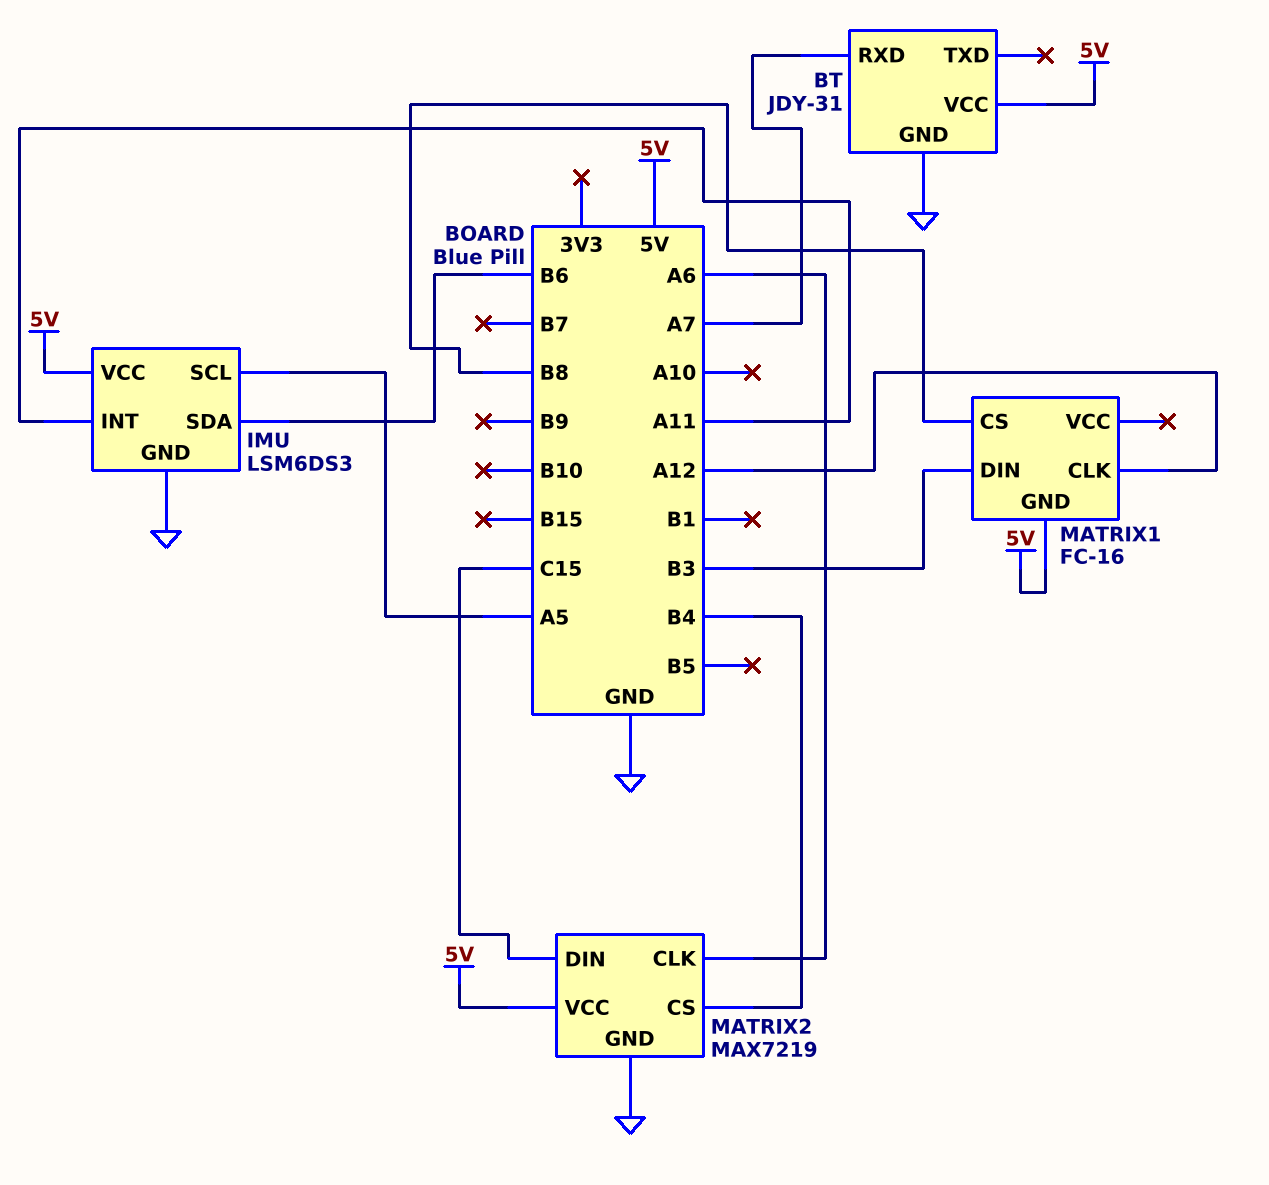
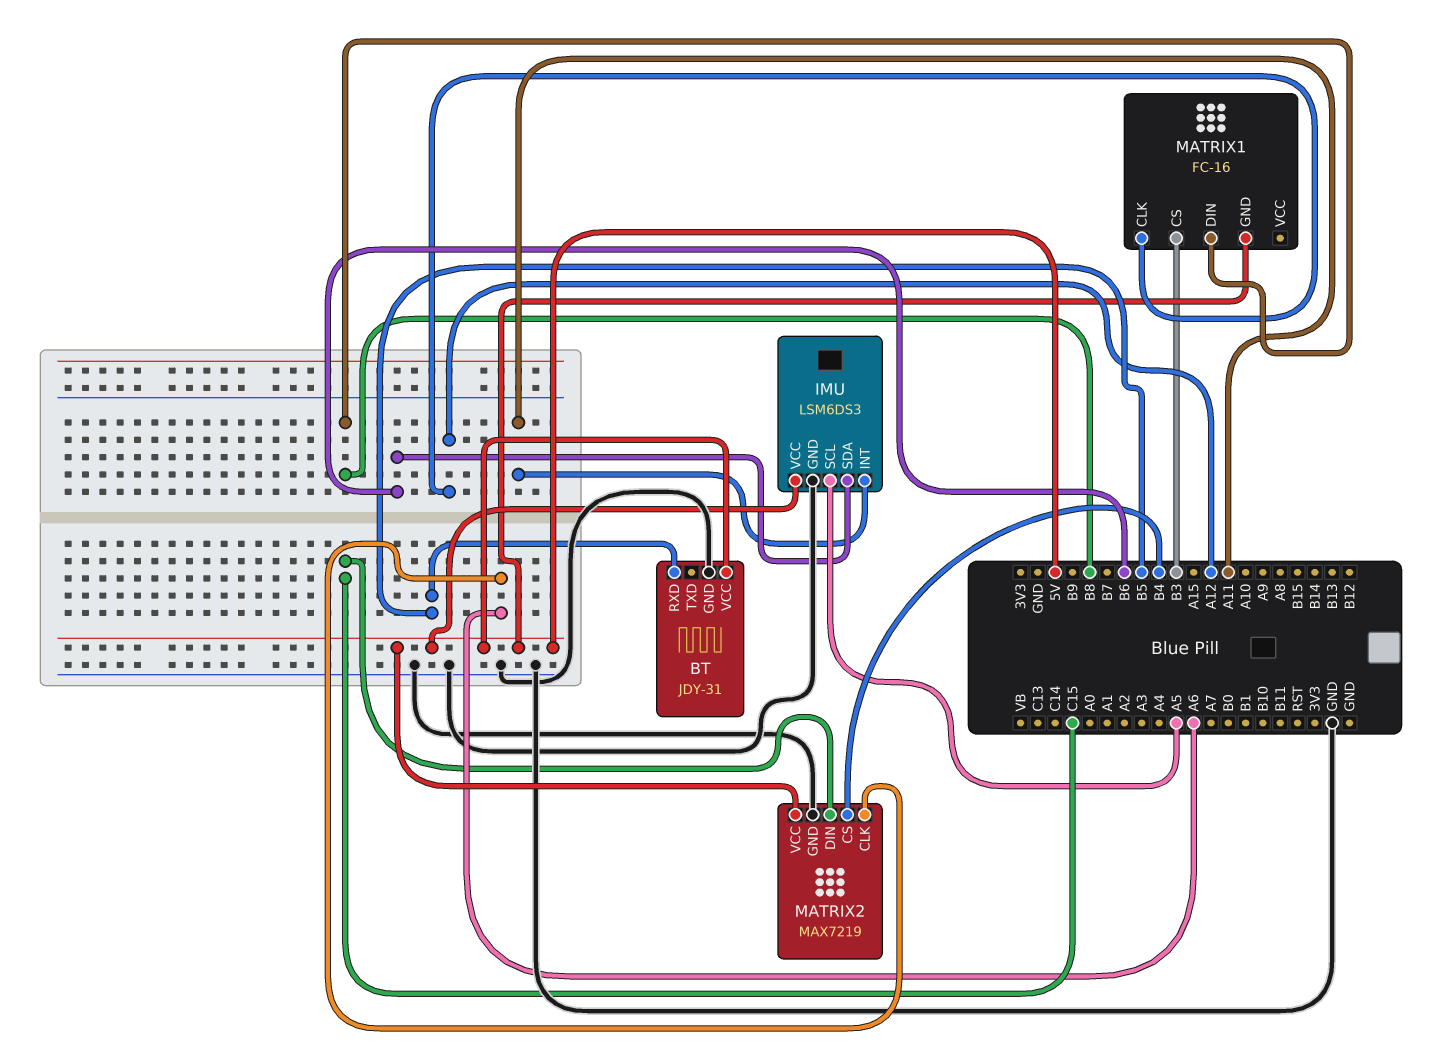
BT pin RXD: A7 -> B5
MATRIX1 pin CS: B8 -> B3
MATRIX1 pin DIN: B3 -> B8

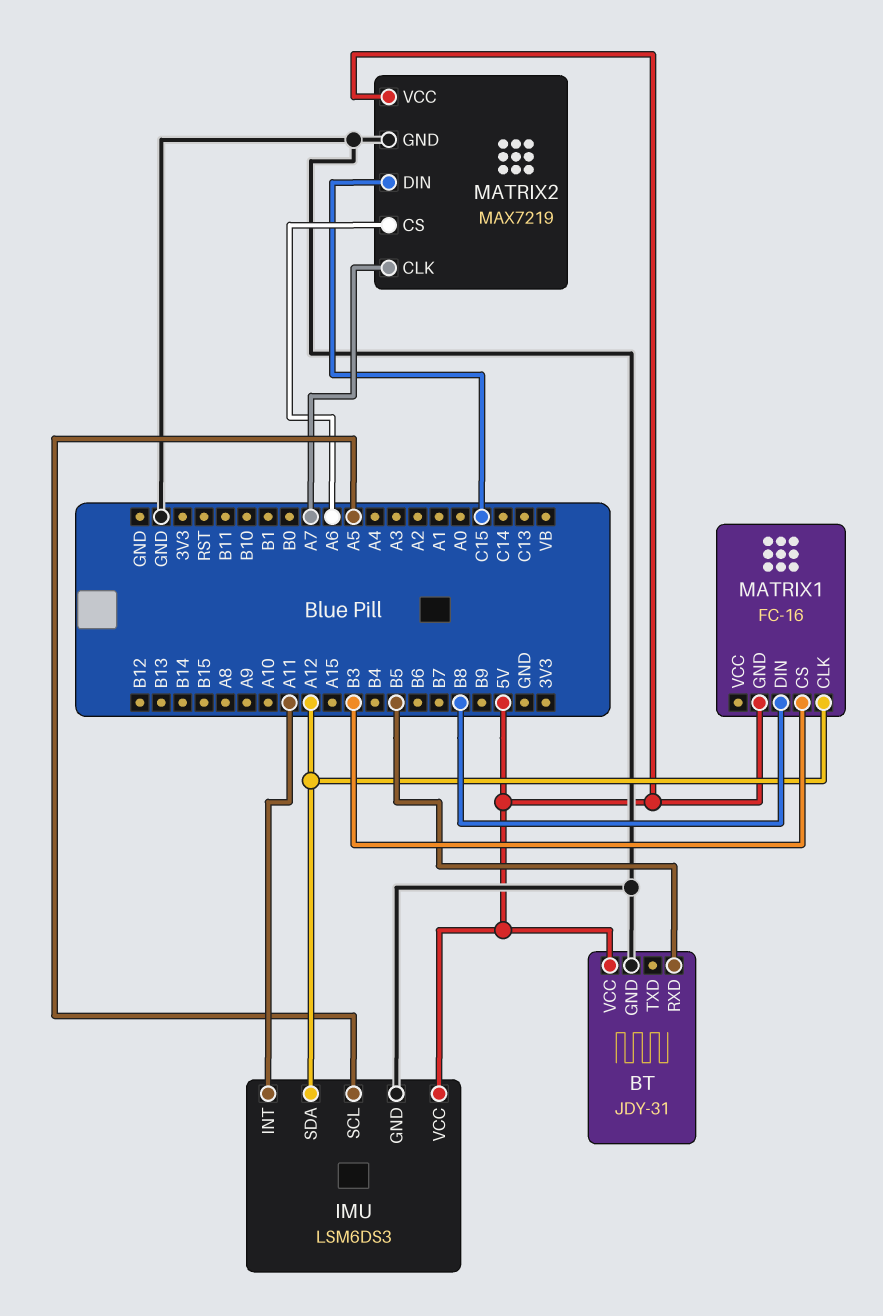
IMU pin SDA: B6 -> A12
MATRIX2 pin CLK: A6 -> A7
MATRIX2 pin CS: B4 -> A6

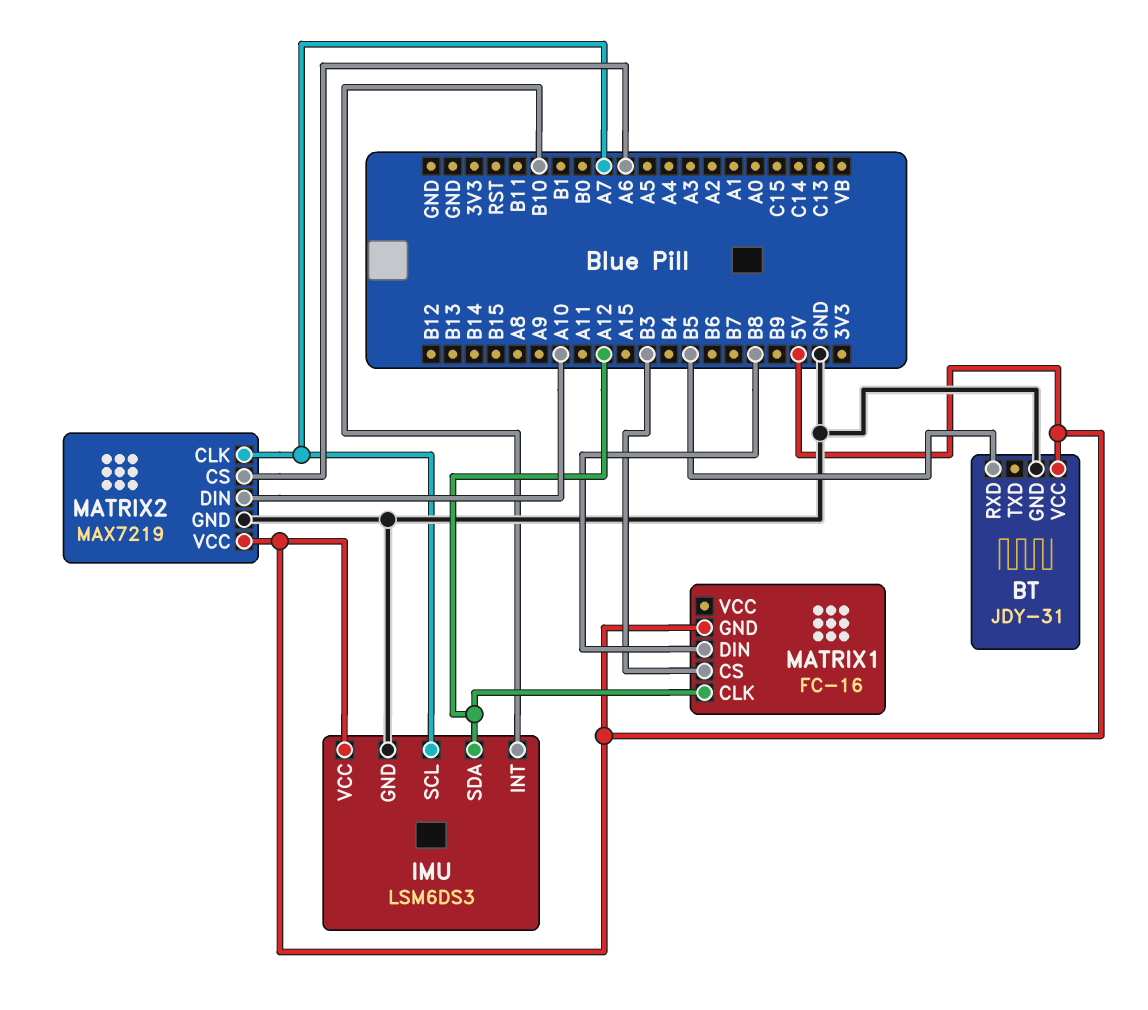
IMU pin INT: A11 -> B10
IMU pin SCL: A5 -> A7
MATRIX2 pin DIN: C15 -> A10

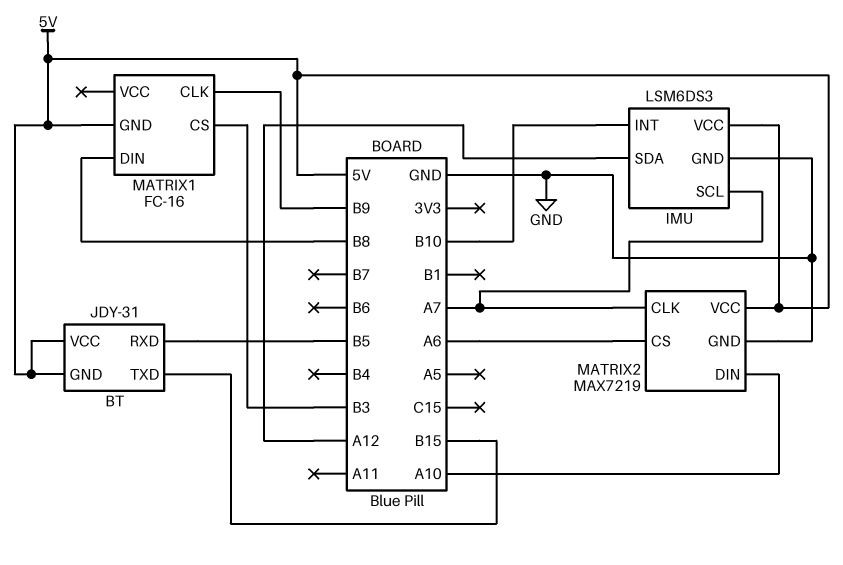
BT pin GND: GND -> 5V
BT pin TXD: none -> B15
MATRIX1 pin CLK: A12 -> B9

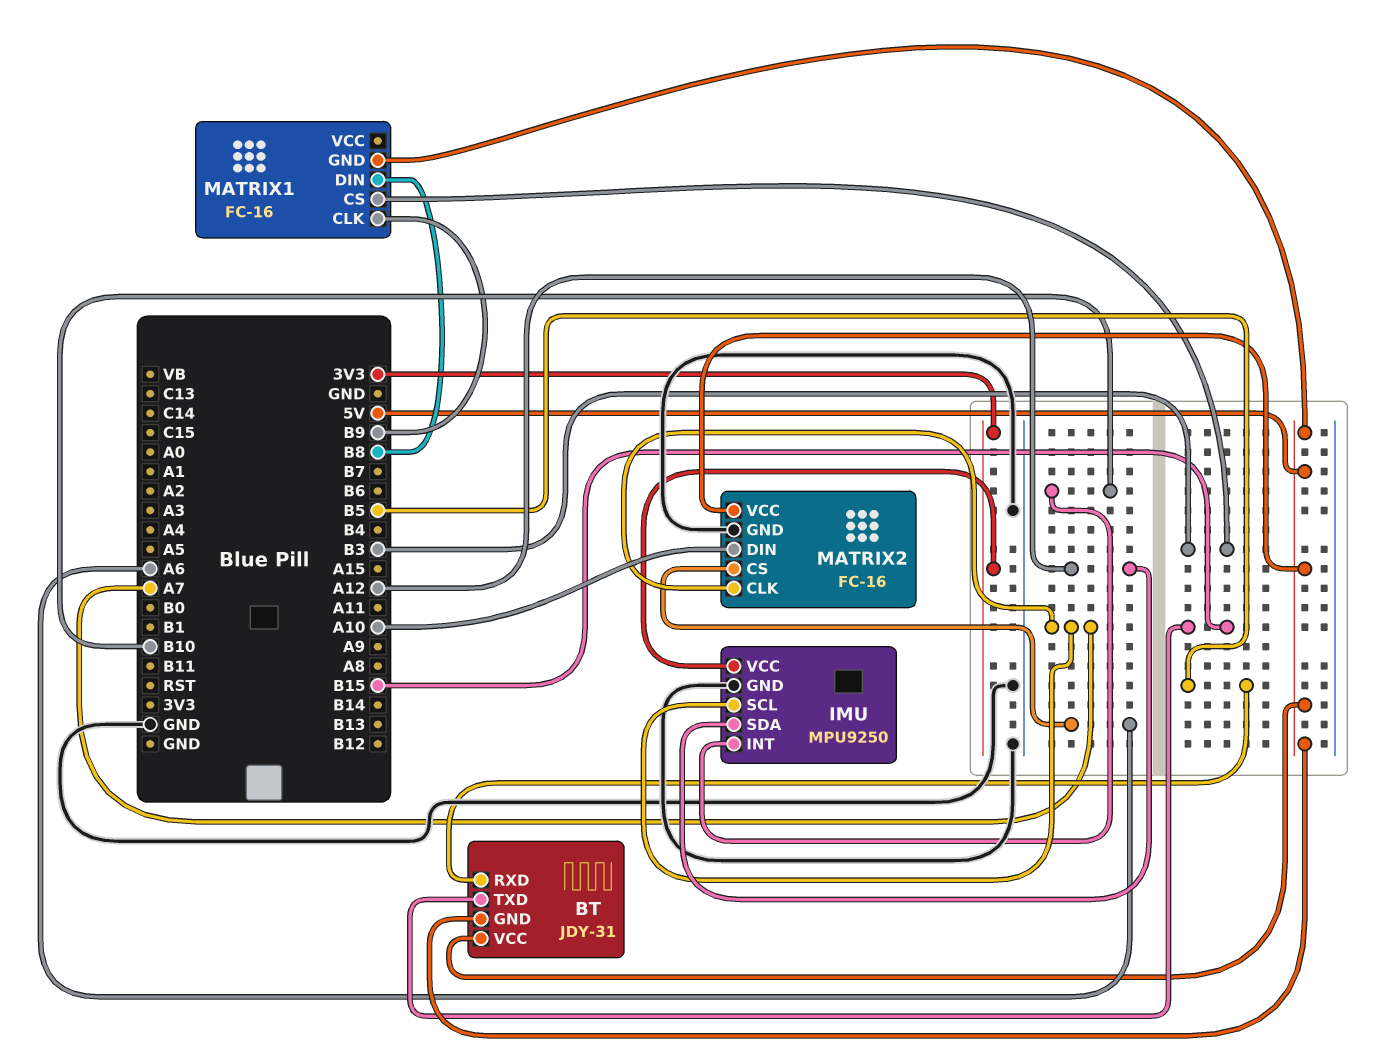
IMU: LSM6DS3 -> MPU9250
IMU pin VCC: 5V -> 3V3
MATRIX2: MAX7219 -> FC-16

